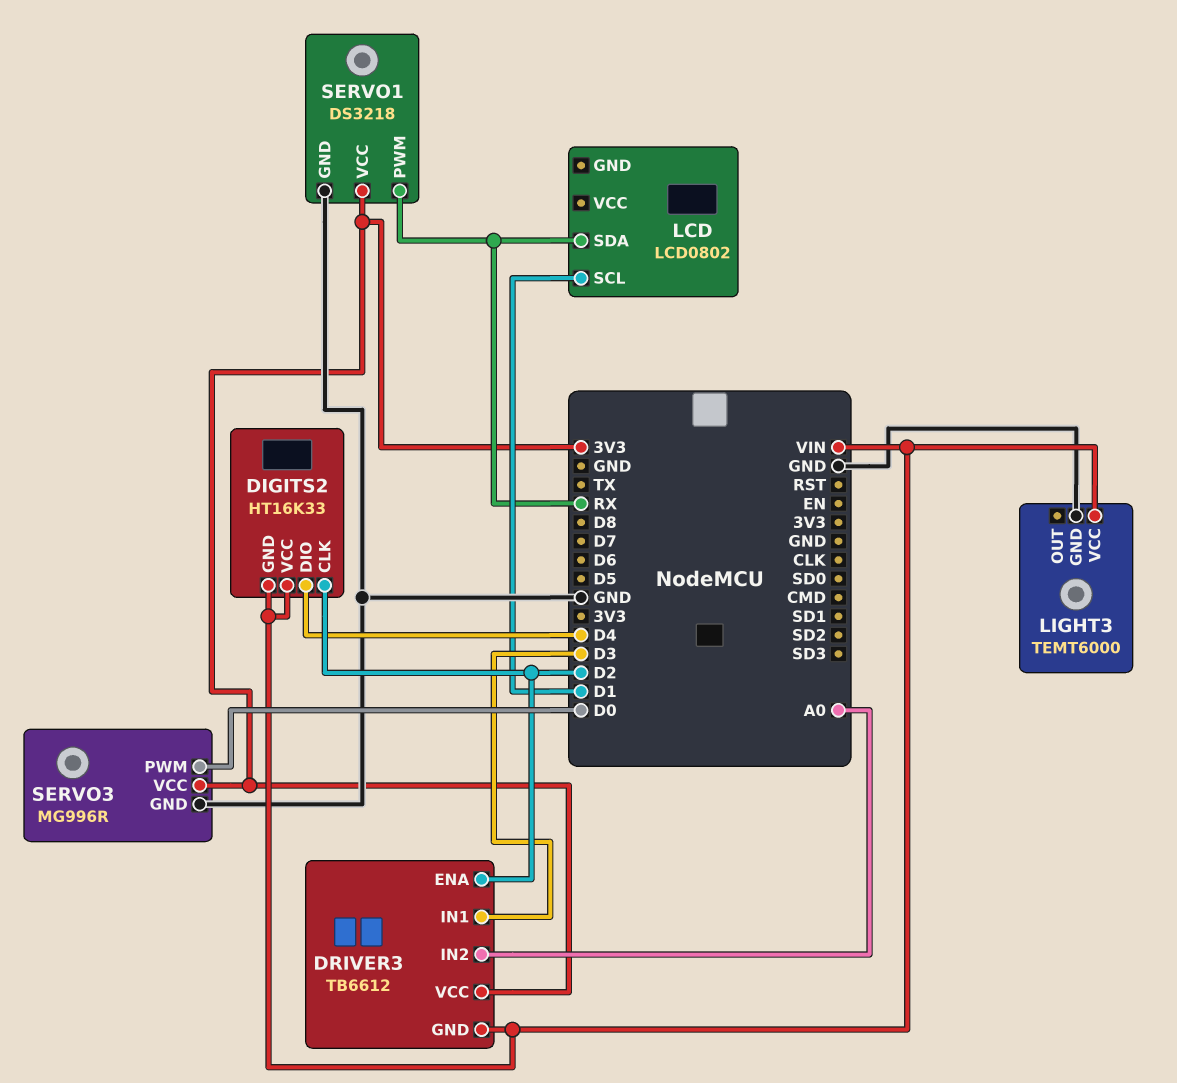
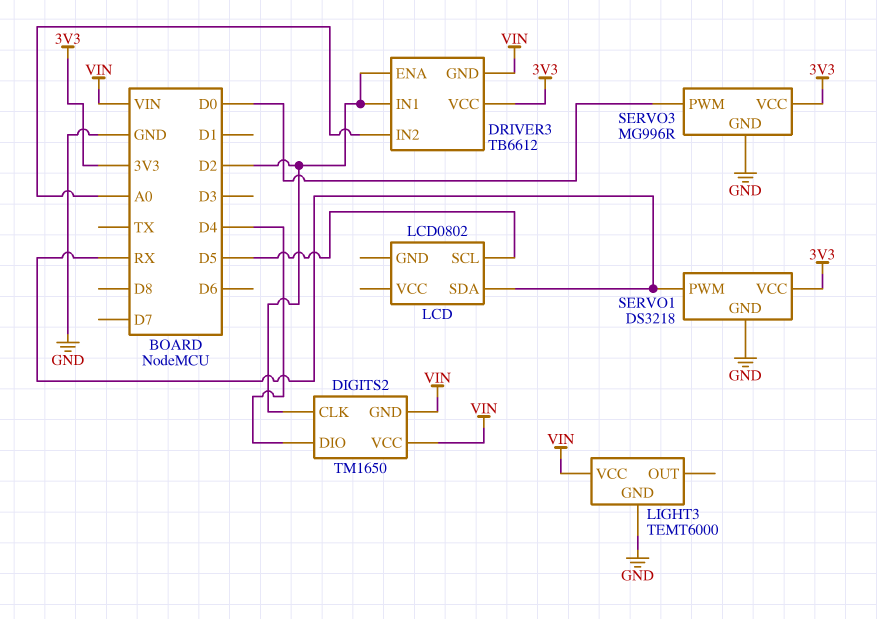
DIGITS2: HT16K33 -> TM1650
DRIVER3 pin IN1: D3 -> D2
LCD pin SCL: D1 -> D5

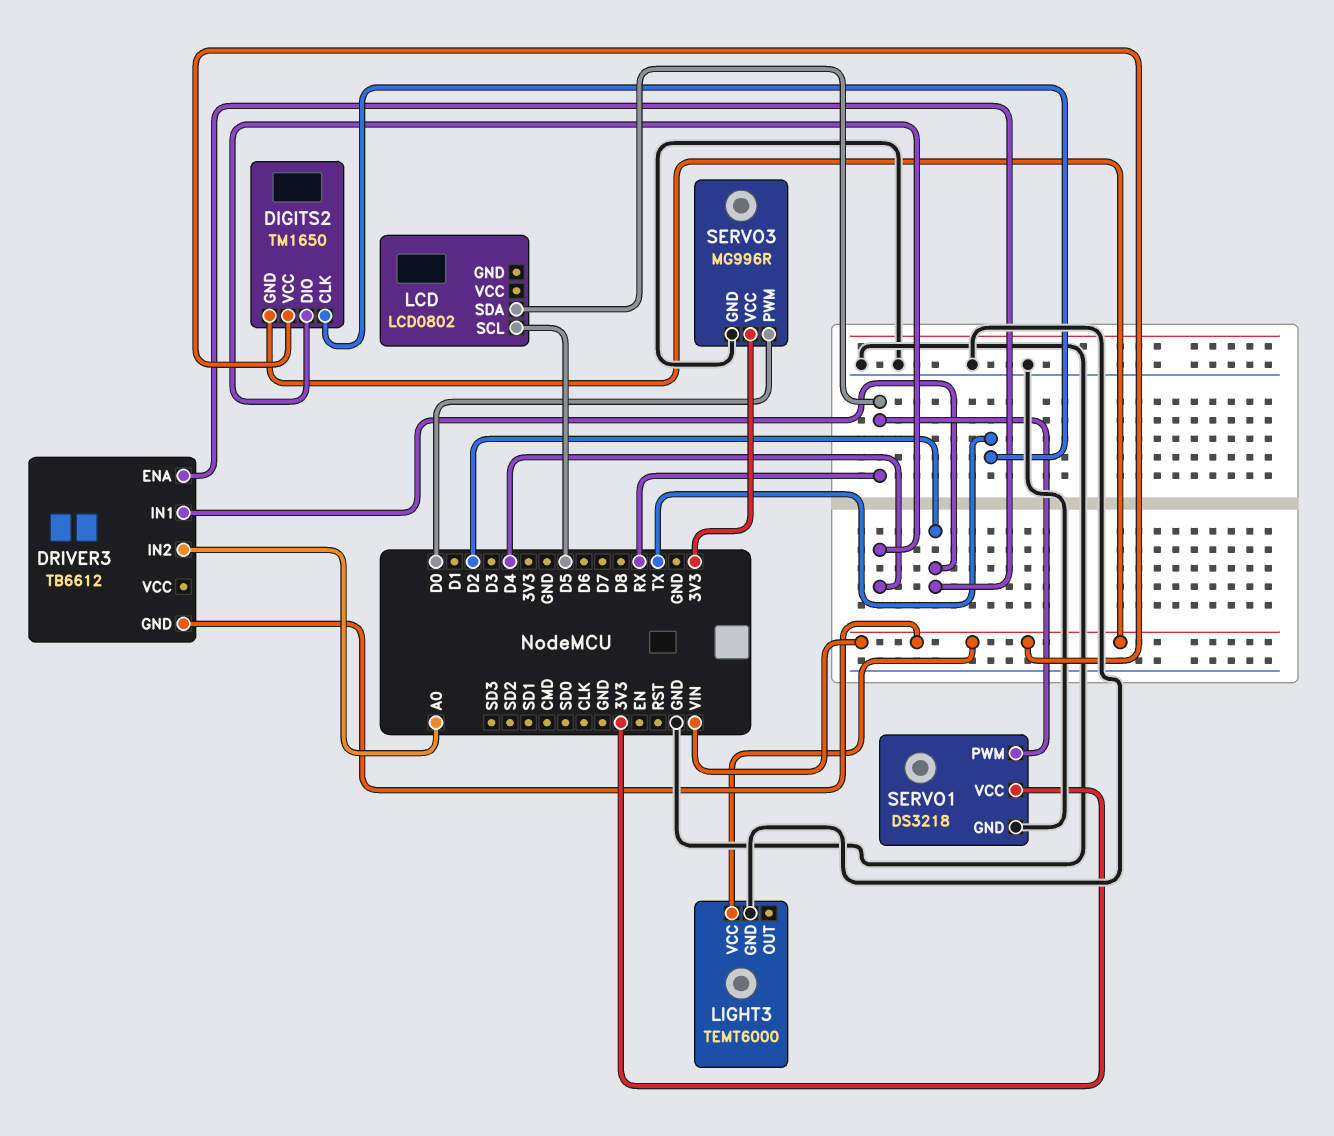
DIGITS2 pin CLK: D2 -> TX
DRIVER3 pin VCC: 3V3 -> none

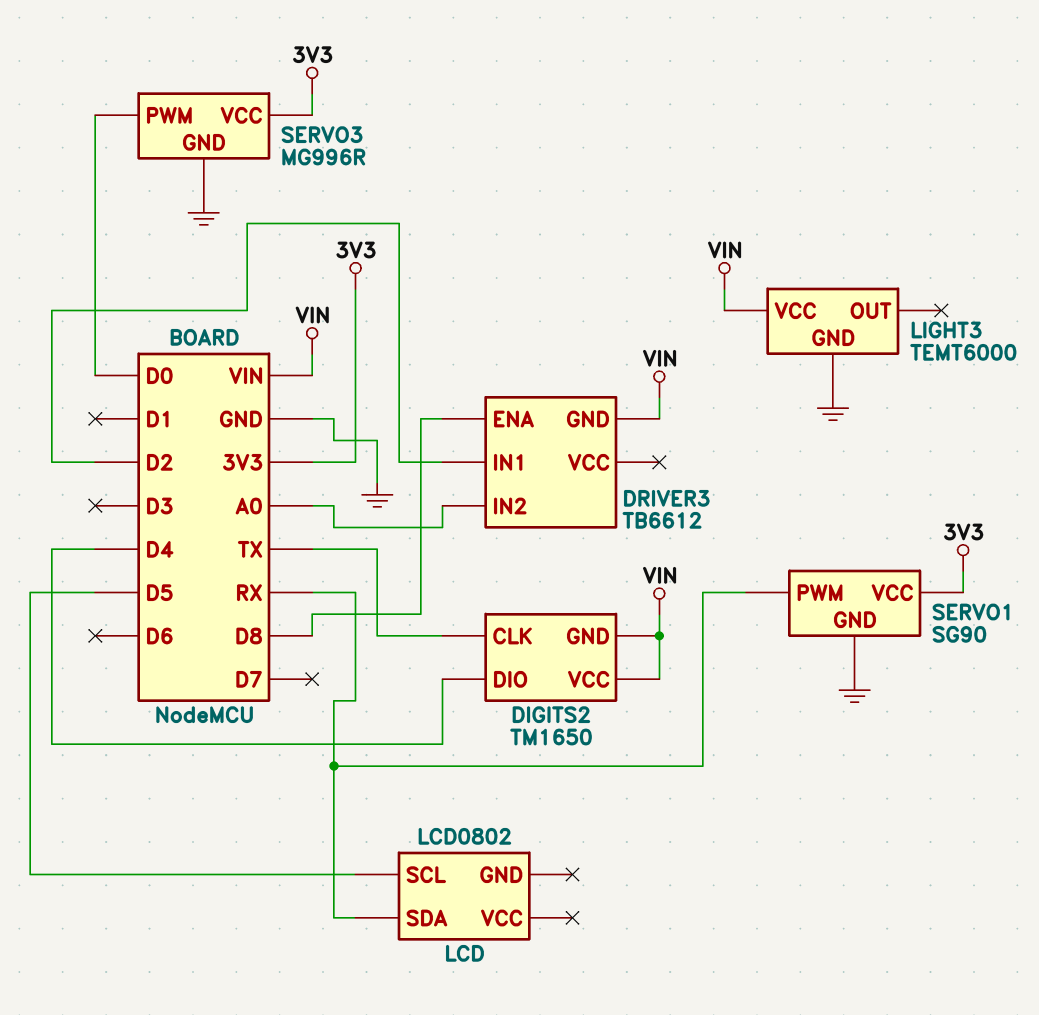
DRIVER3 pin ENA: D2 -> D8
SERVO1: DS3218 -> SG90

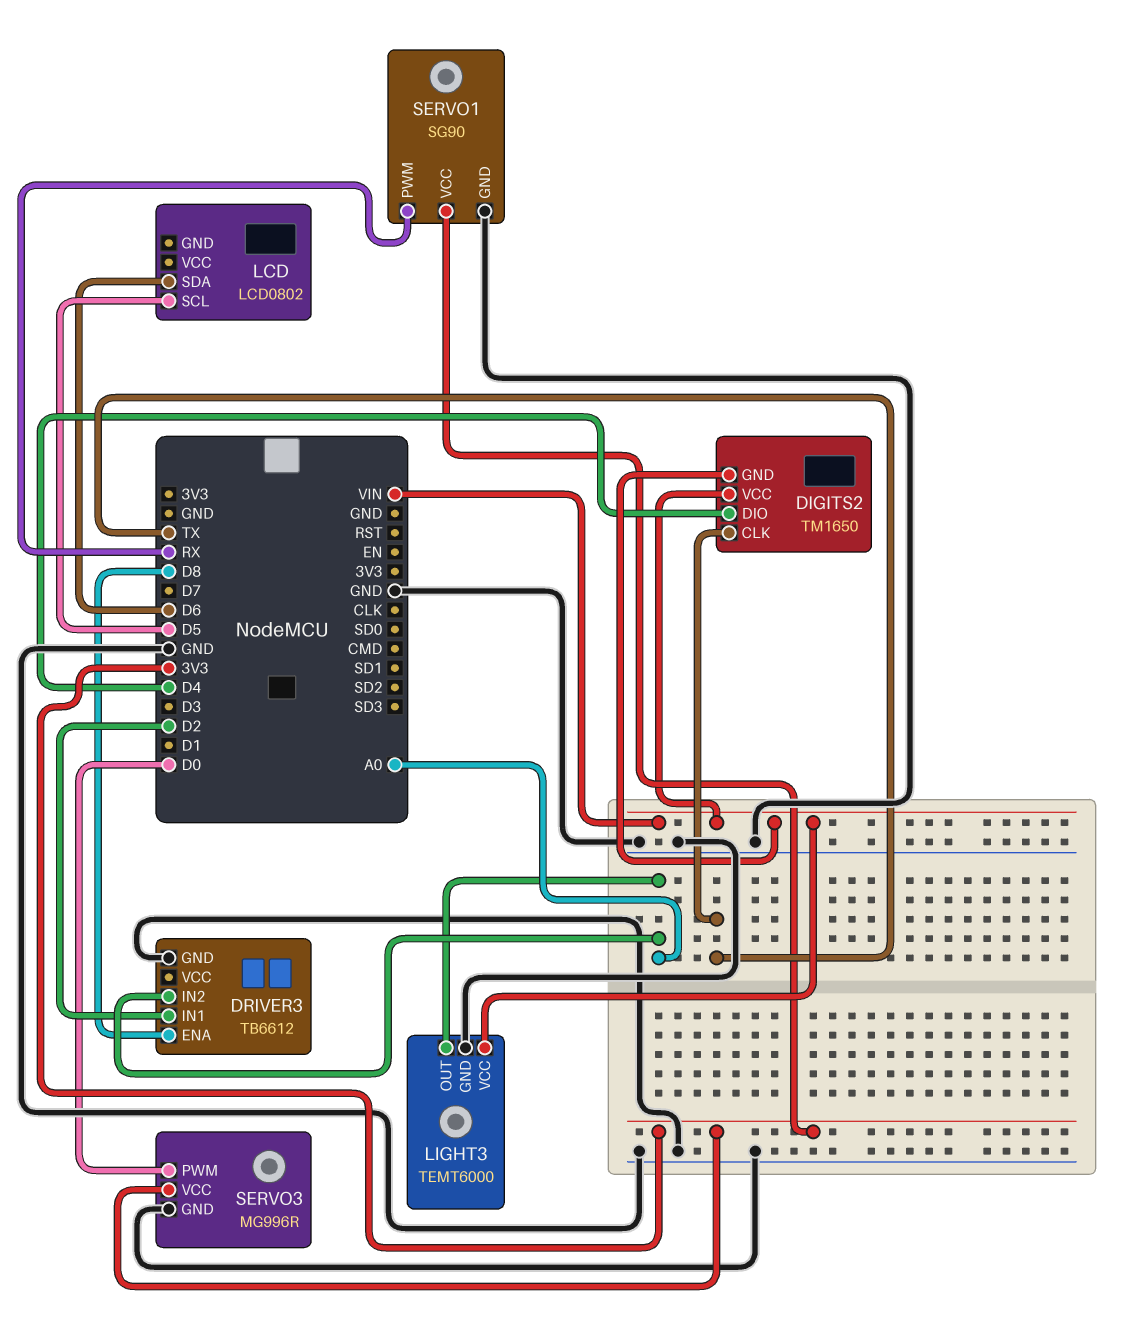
DRIVER3 pin GND: VIN -> GND
LCD pin SDA: RX -> D6
LIGHT3 pin OUT: none -> A0

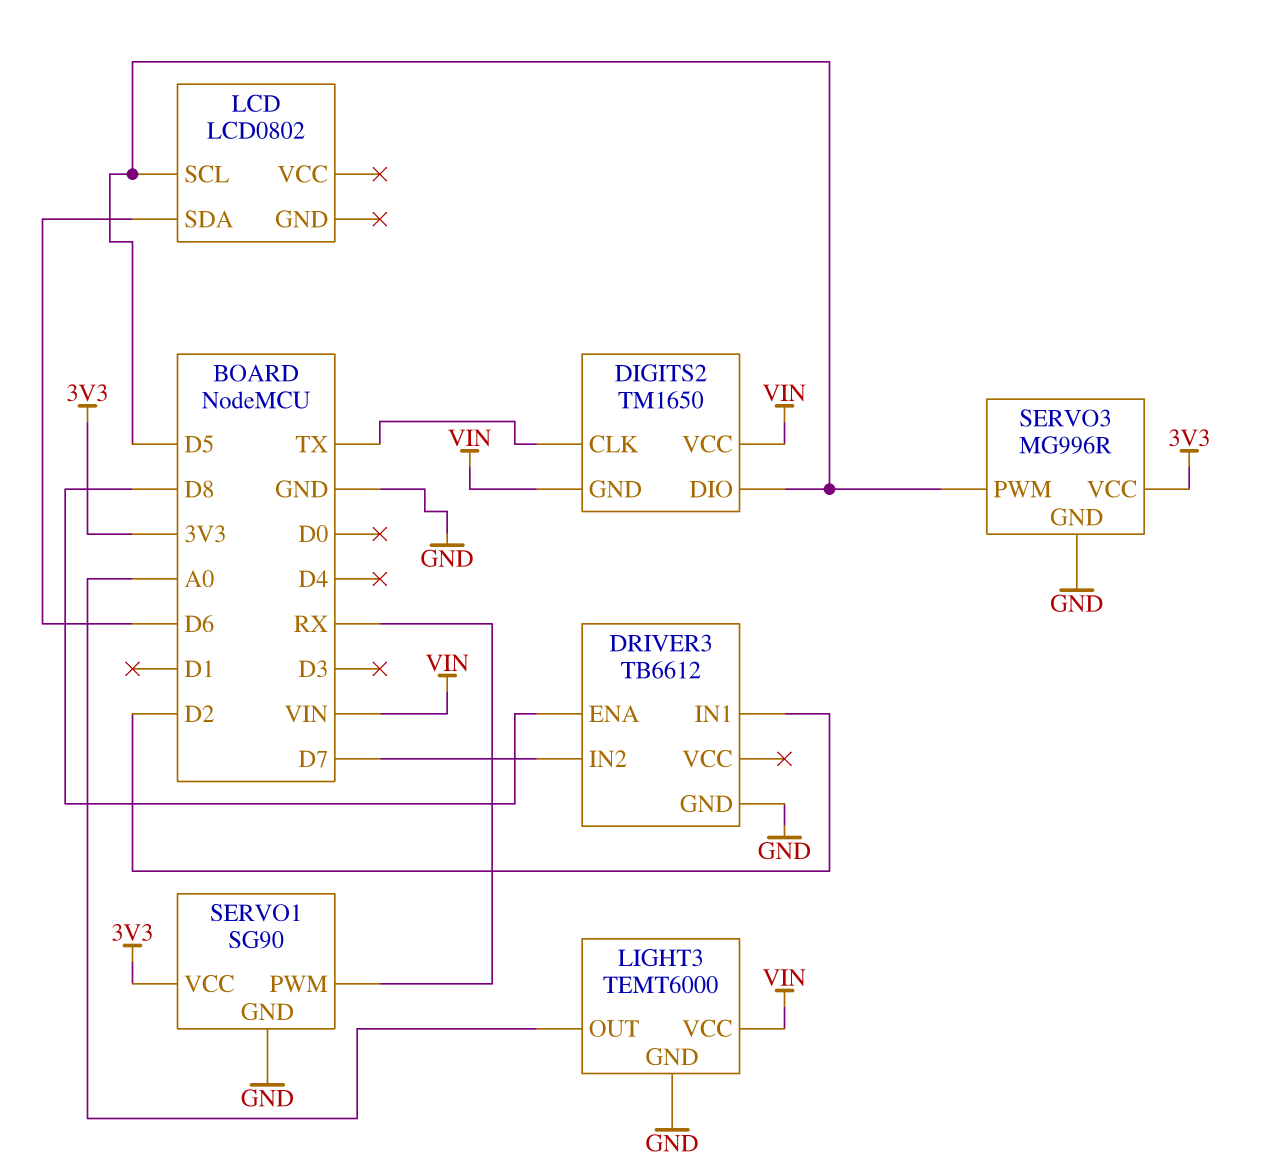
DIGITS2 pin DIO: D4 -> D5
DRIVER3 pin IN2: A0 -> D7
SERVO3 pin PWM: D0 -> D5

